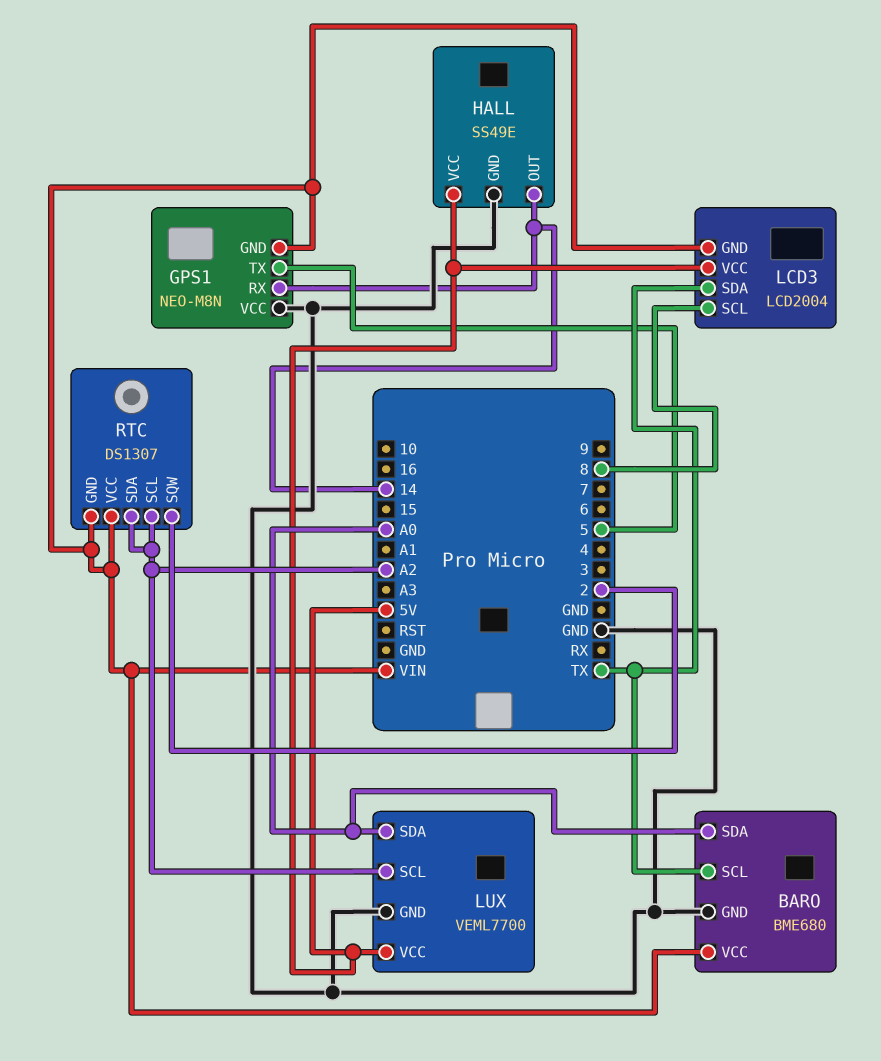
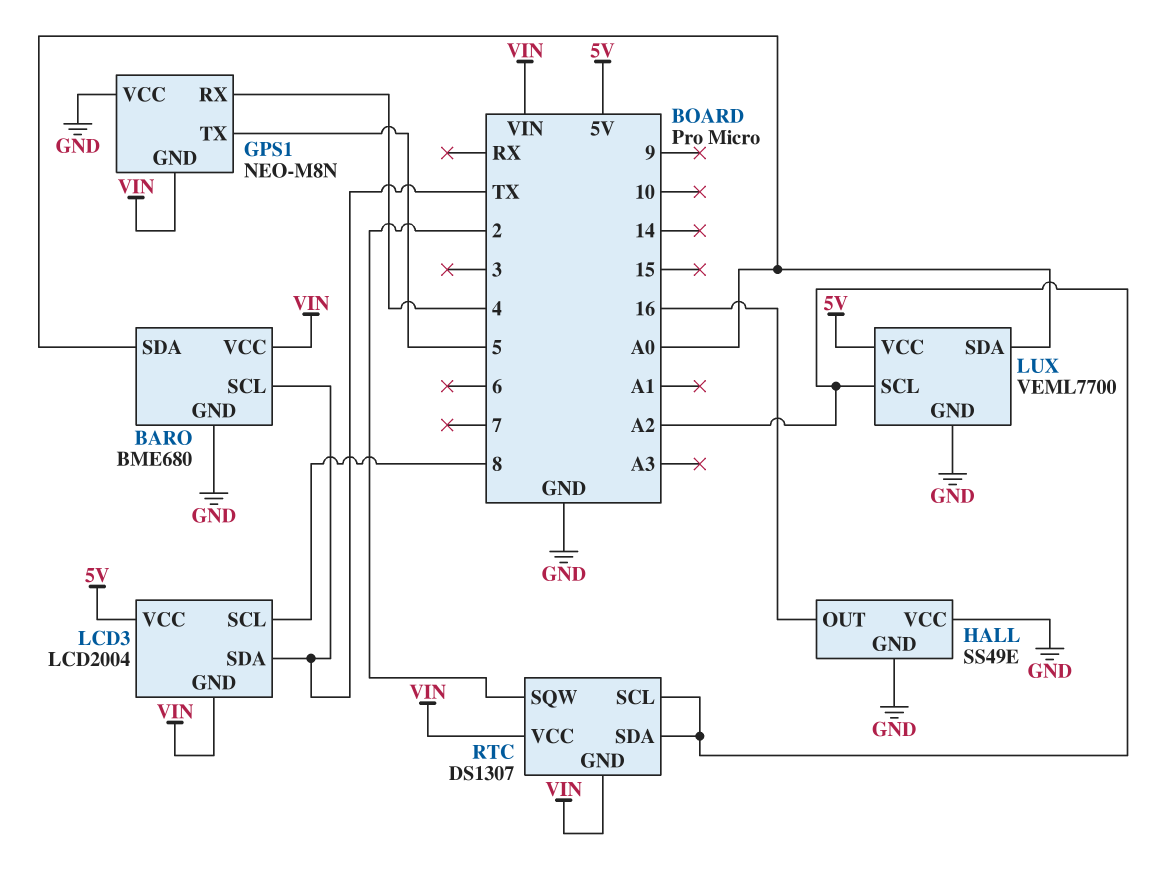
GPS1 pin RX: 14 -> 4
HALL pin OUT: 14 -> 16
HALL pin VCC: 5V -> GND

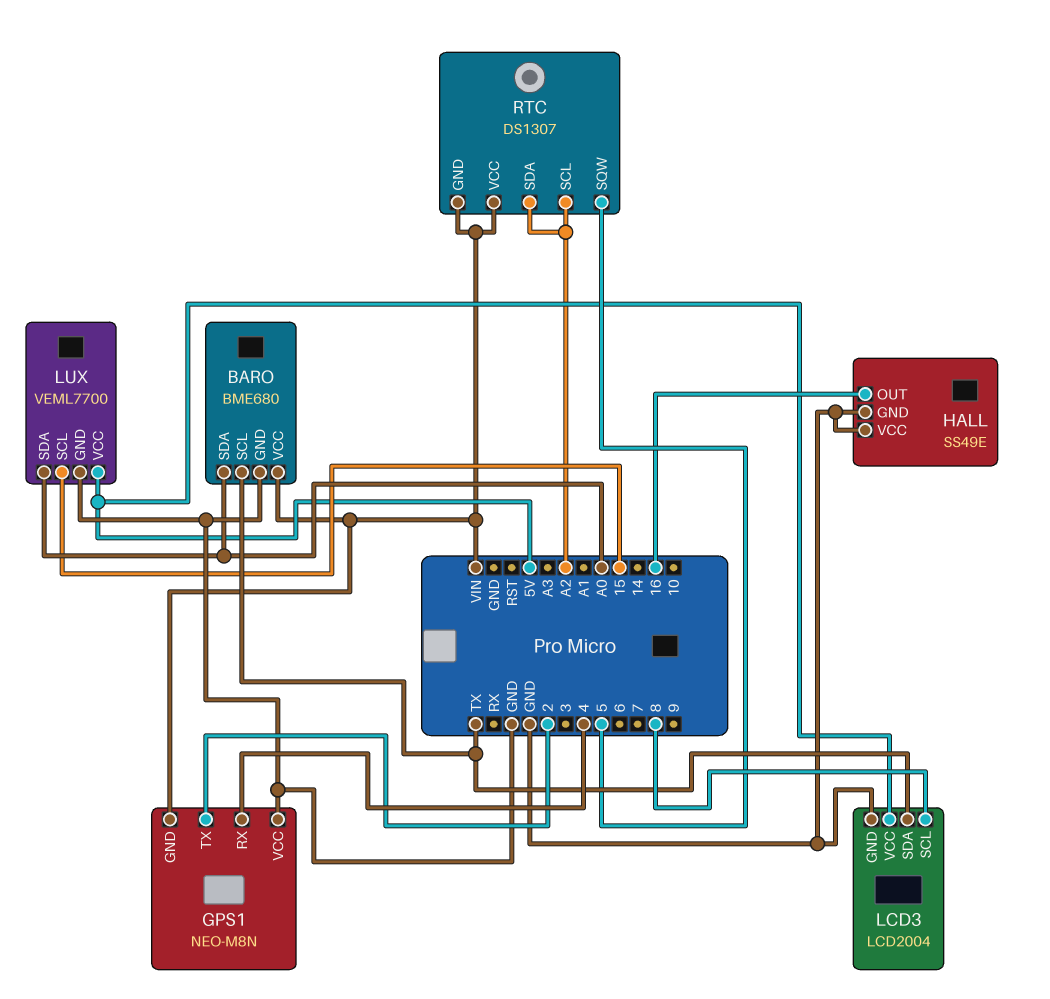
GPS1 pin TX: 5 -> 2
LCD3 pin GND: VIN -> GND
LUX pin SCL: A2 -> 15
RTC pin SQW: 2 -> 5

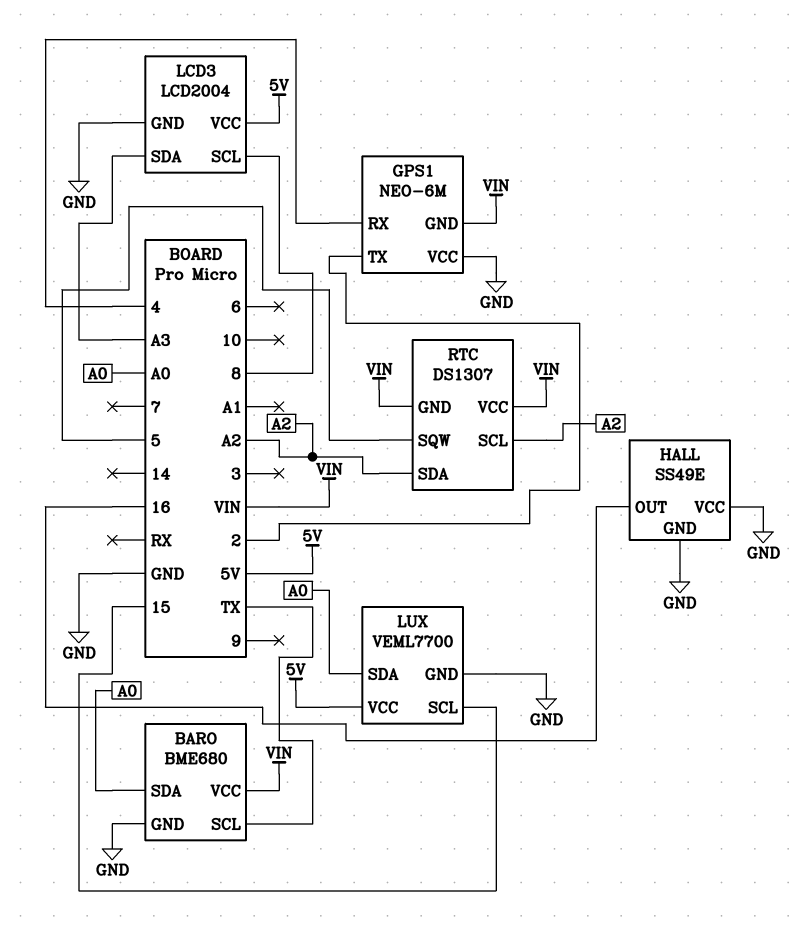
GPS1: NEO-M8N -> NEO-6M
LCD3 pin SDA: TX -> A3

